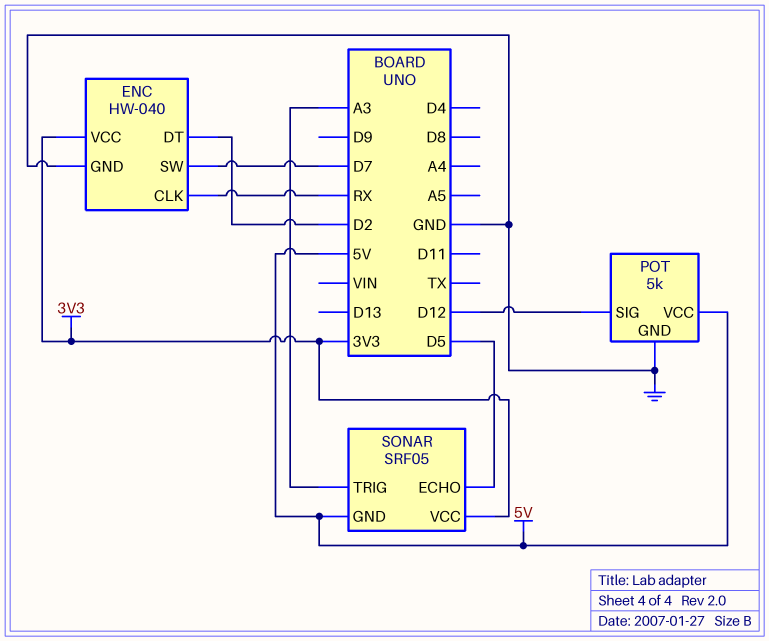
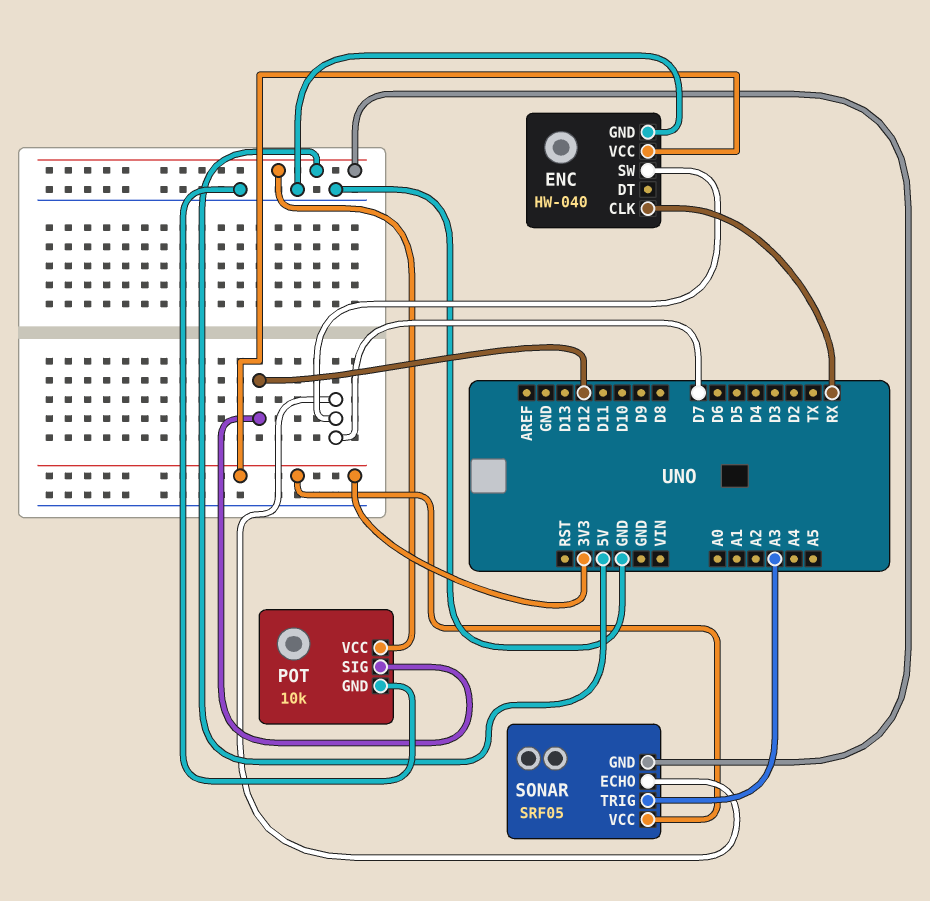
ENC pin DT: D2 -> none
POT: 5k -> 10k
SONAR pin ECHO: D5 -> D7

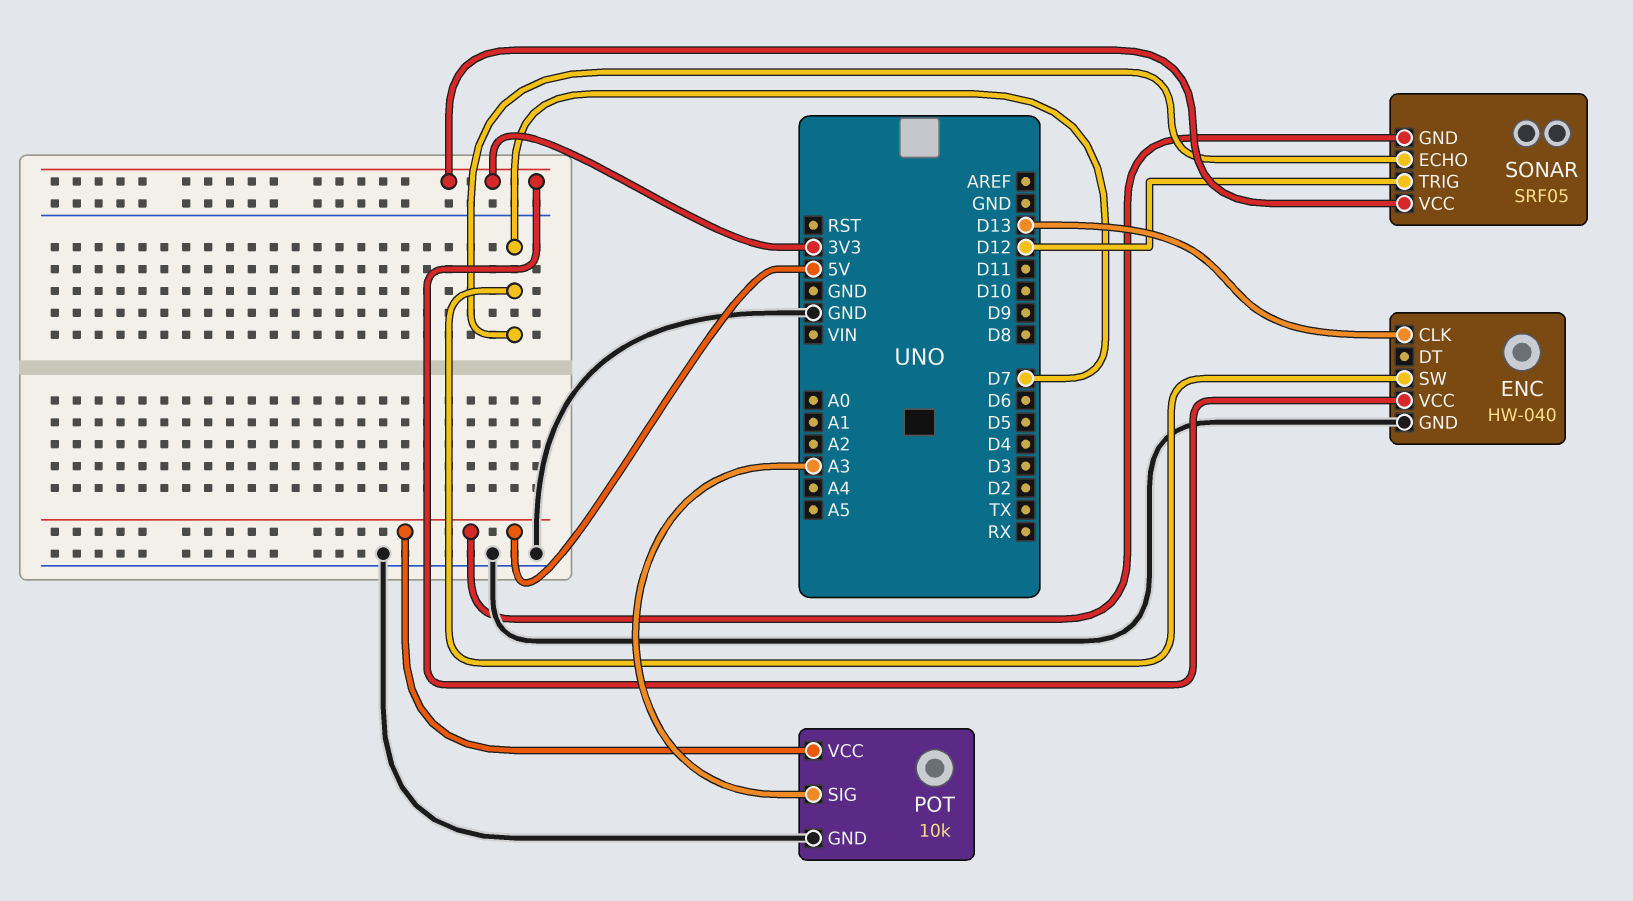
ENC pin CLK: RX -> D13
POT pin SIG: D12 -> A3
SONAR pin TRIG: A3 -> D12

